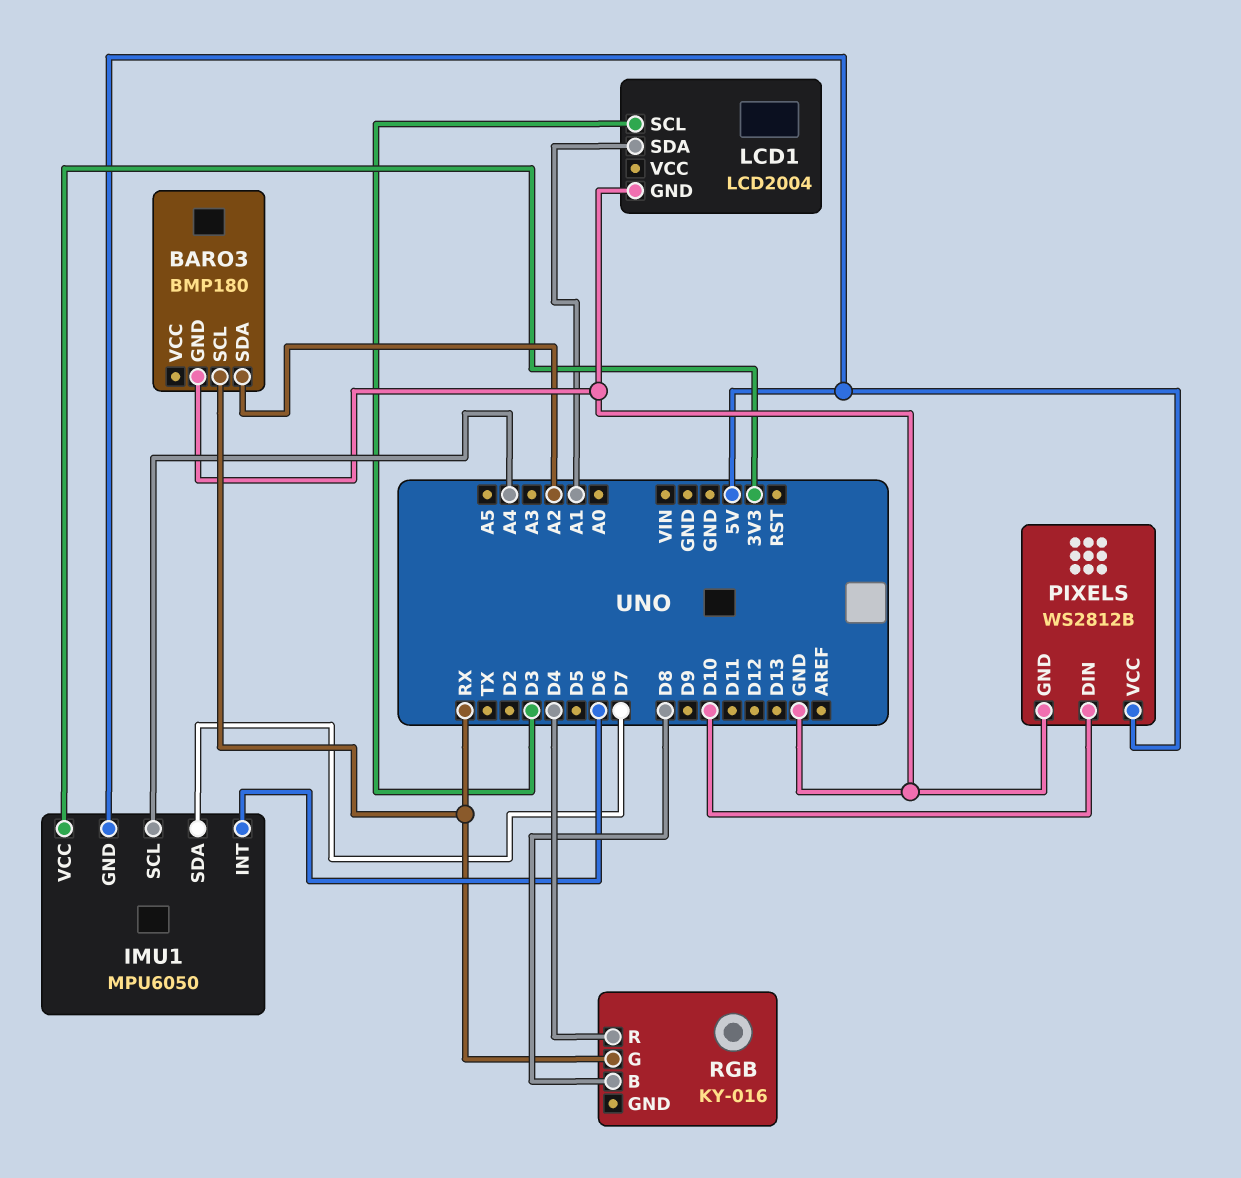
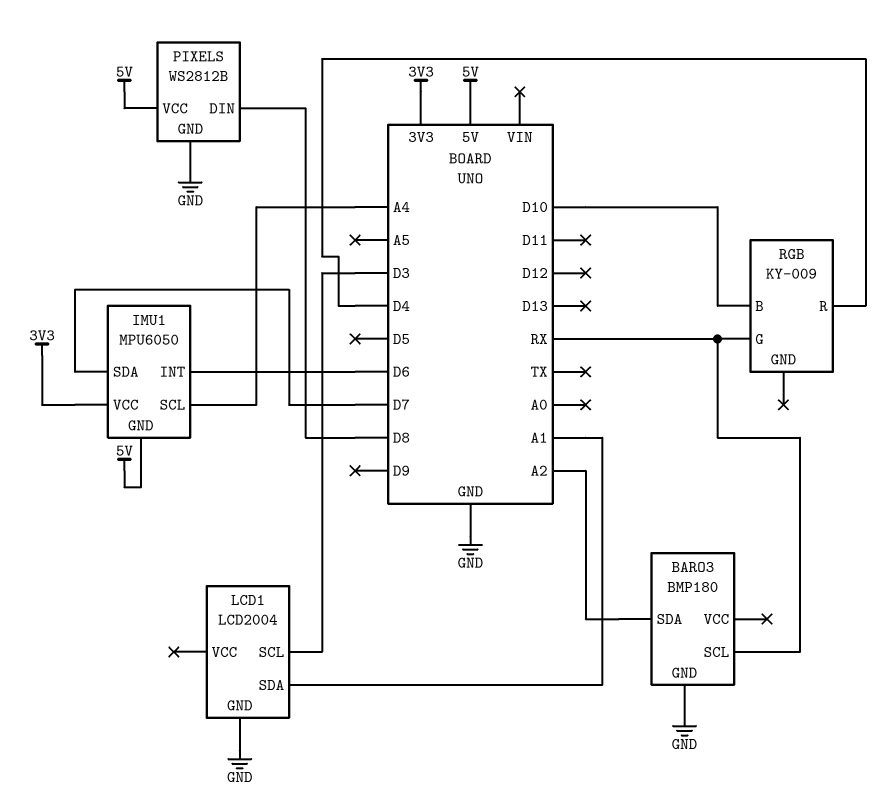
PIXELS pin DIN: D10 -> D8
RGB: KY-016 -> KY-009
RGB pin B: D8 -> D10

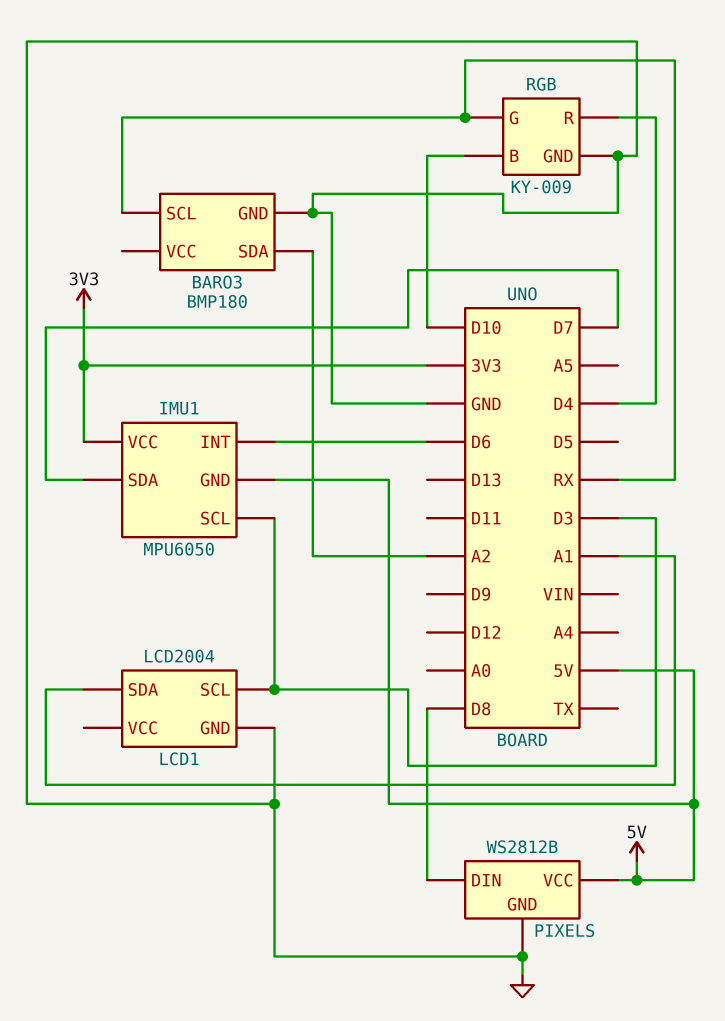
IMU1 pin SCL: A4 -> D3
RGB pin GND: none -> GND

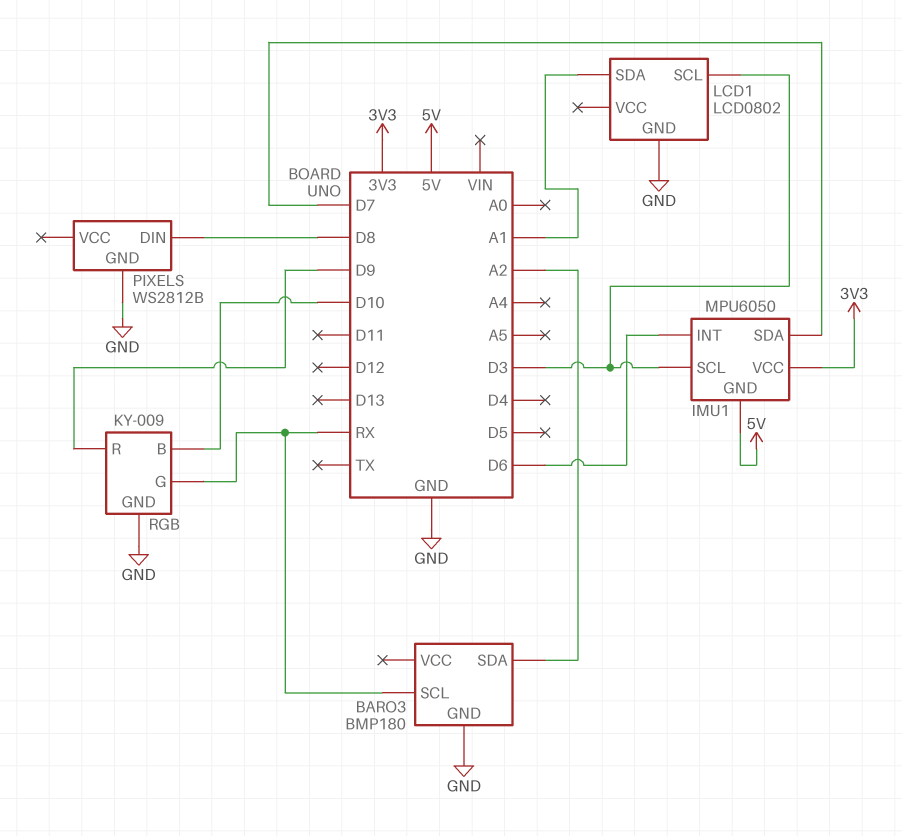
LCD1: LCD2004 -> LCD0802
PIXELS pin VCC: 5V -> none
RGB pin R: D4 -> D9

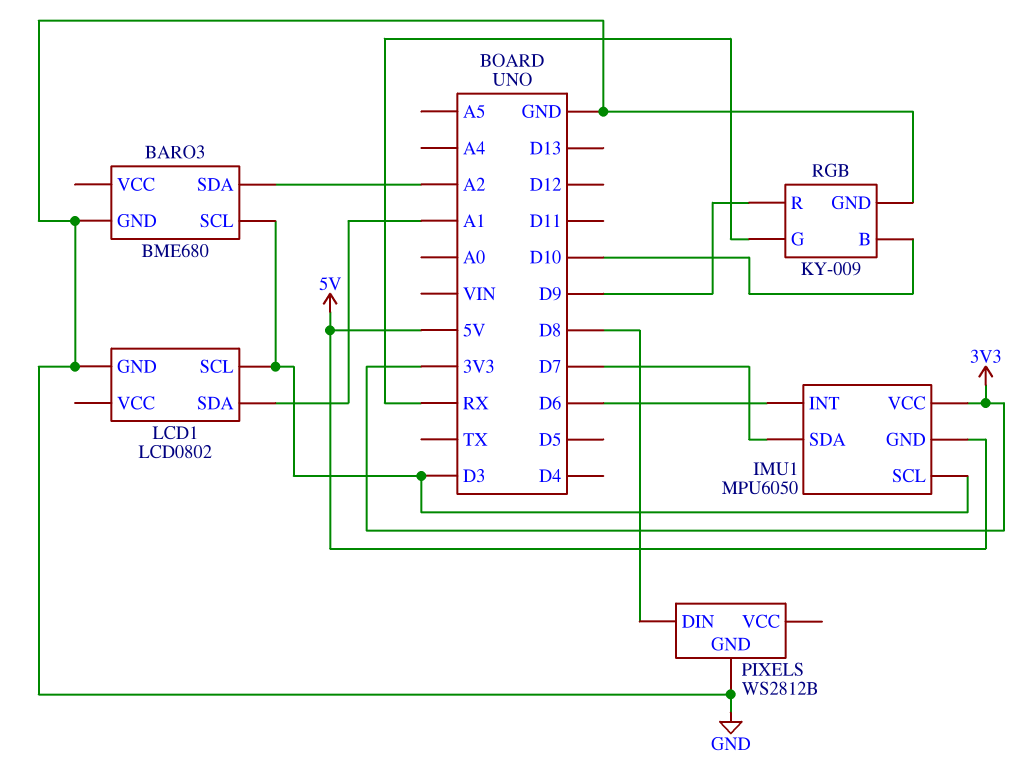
BARO3: BMP180 -> BME680
BARO3 pin SCL: RX -> D3

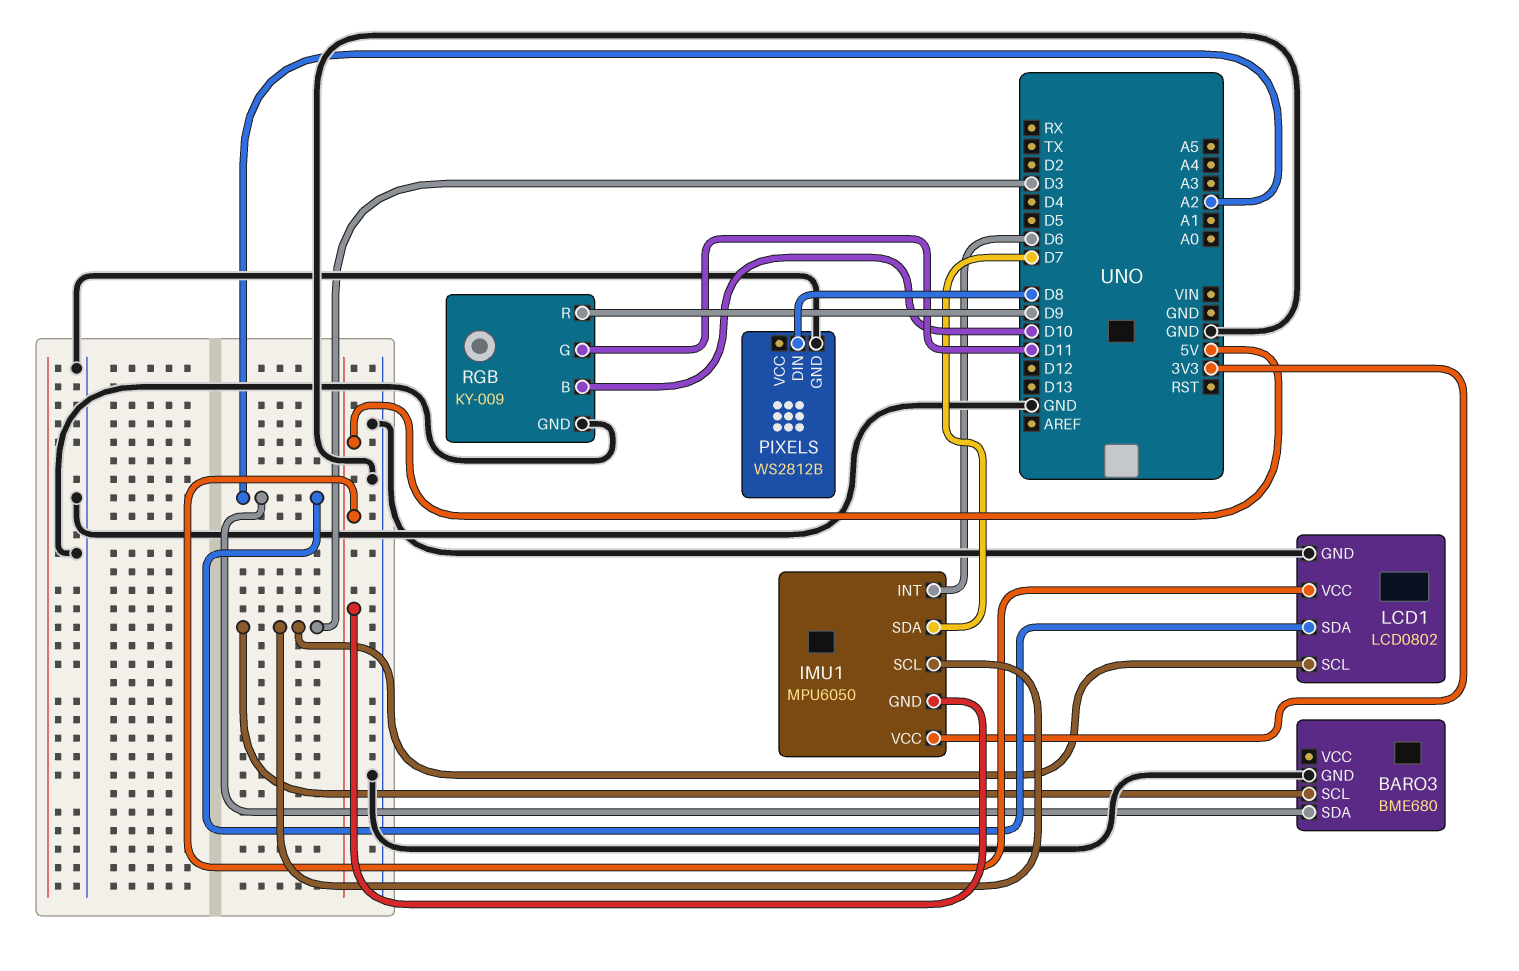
LCD1 pin SDA: A1 -> A2
LCD1 pin VCC: none -> 5V
RGB pin G: RX -> D11

